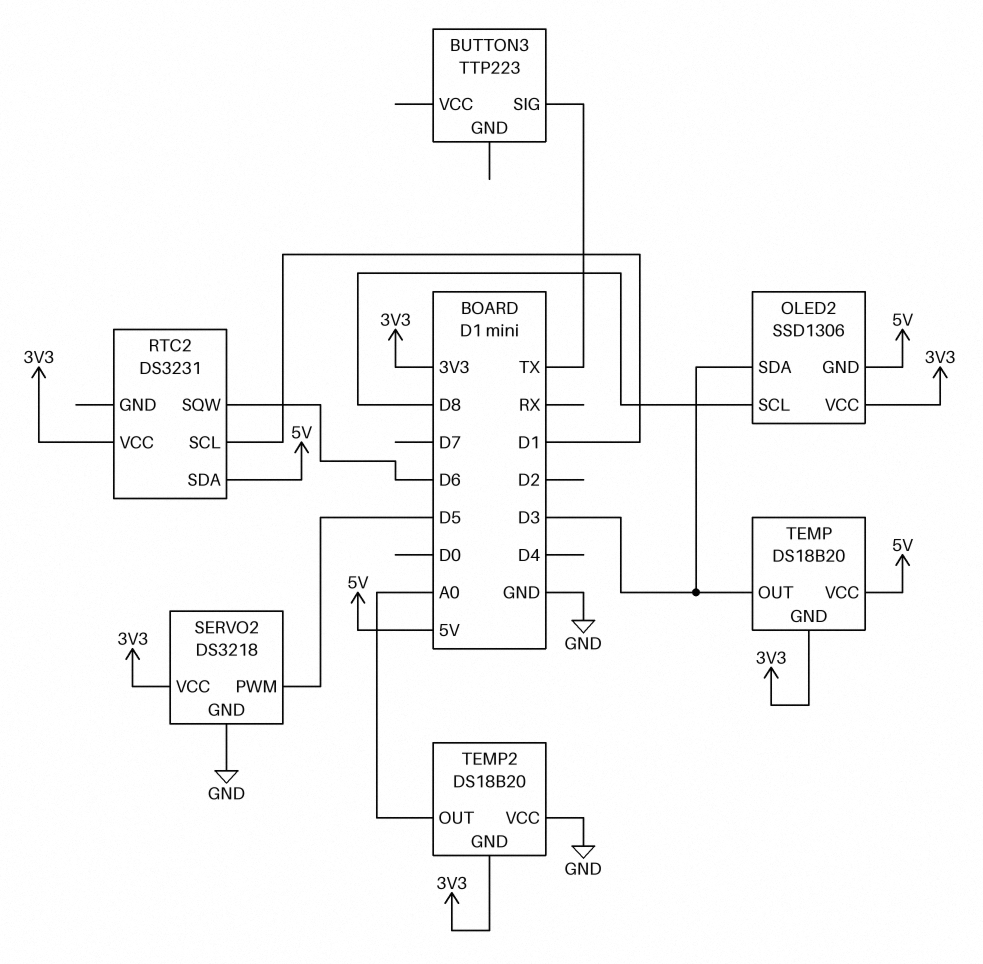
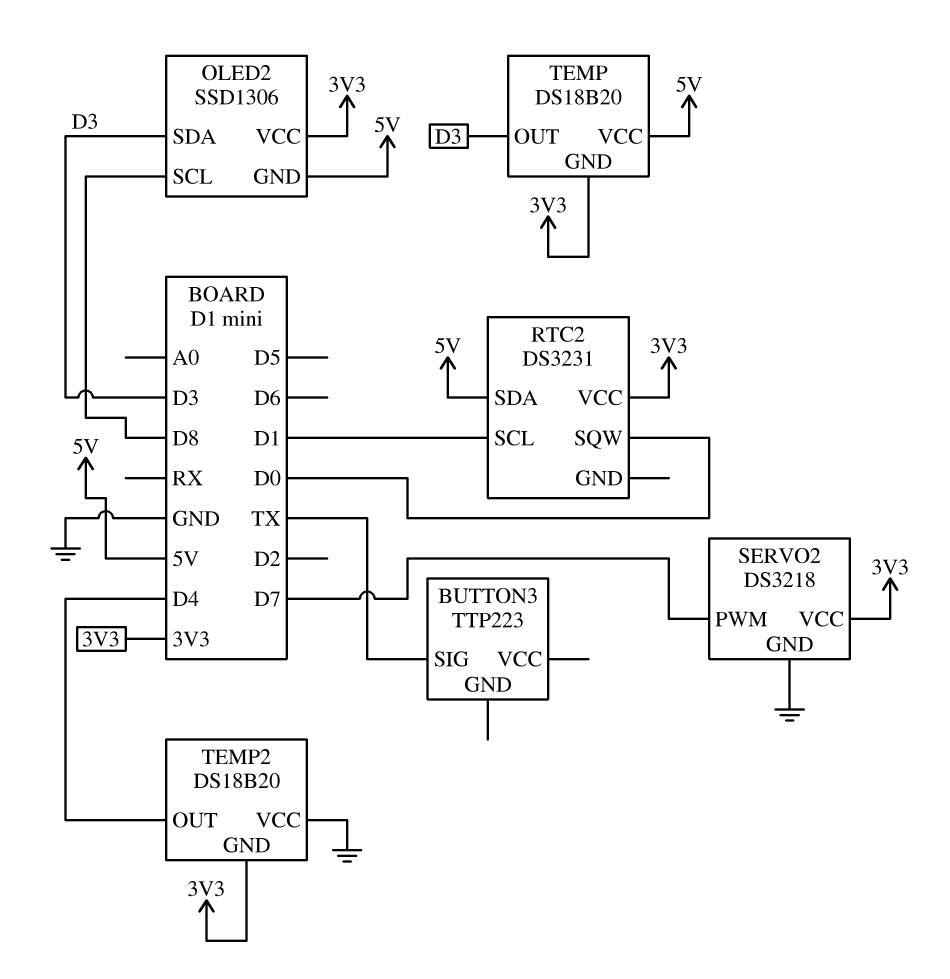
RTC2 pin SQW: D6 -> D0
SERVO2 pin PWM: D5 -> D7
TEMP2 pin OUT: A0 -> D4

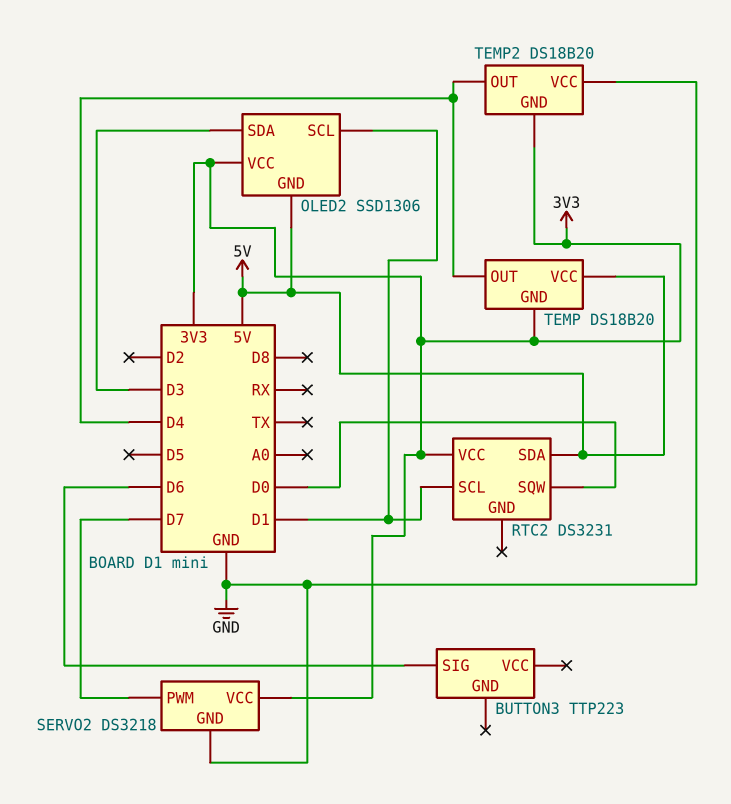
BUTTON3 pin SIG: TX -> D6
OLED2 pin SCL: D8 -> D1
TEMP pin OUT: D3 -> D4

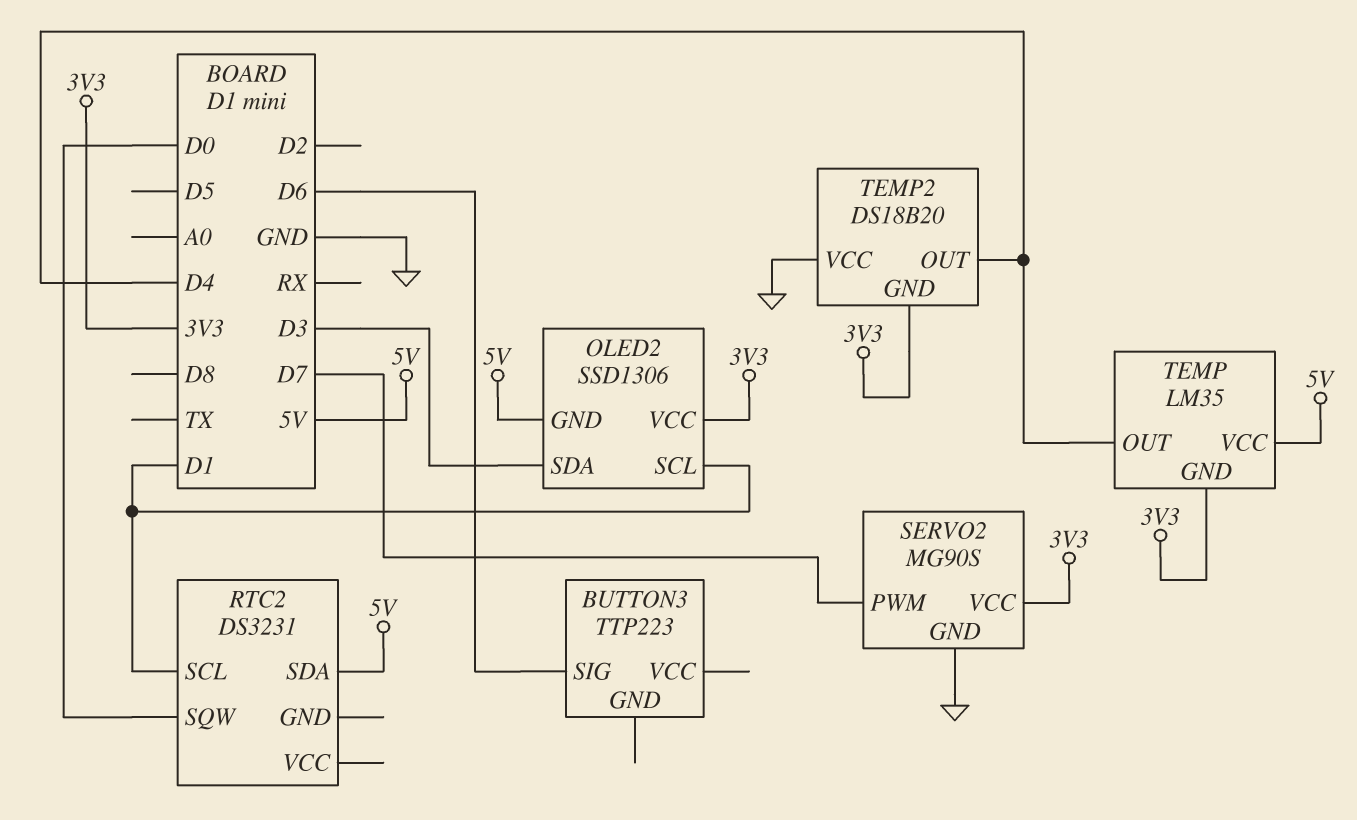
RTC2 pin VCC: 3V3 -> none
SERVO2: DS3218 -> MG90S
TEMP: DS18B20 -> LM35

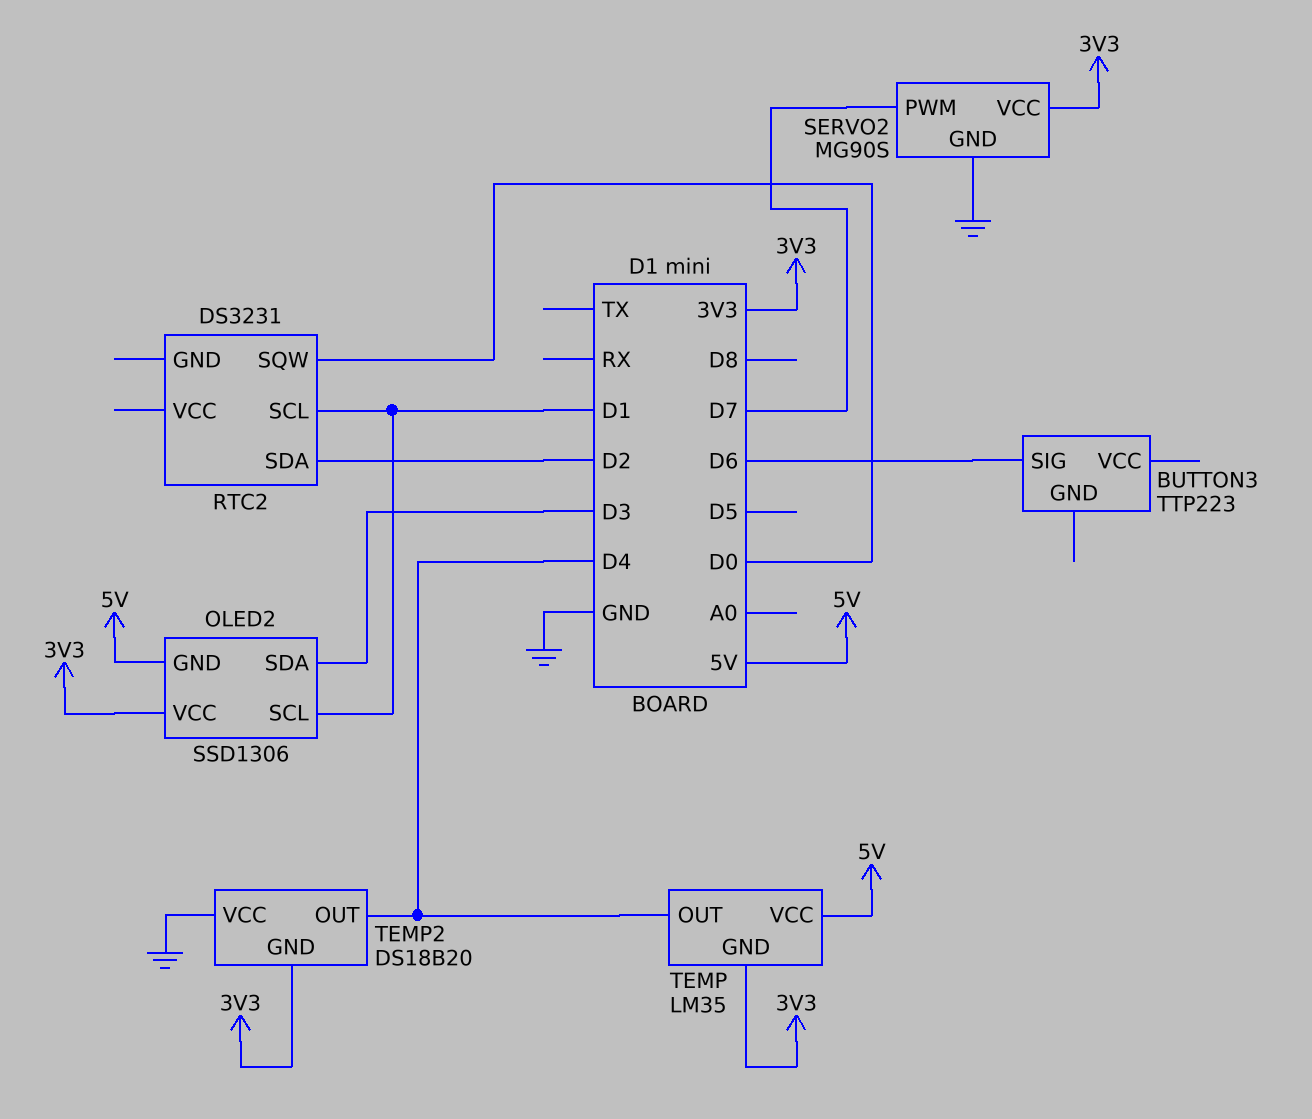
RTC2 pin SDA: 5V -> D2

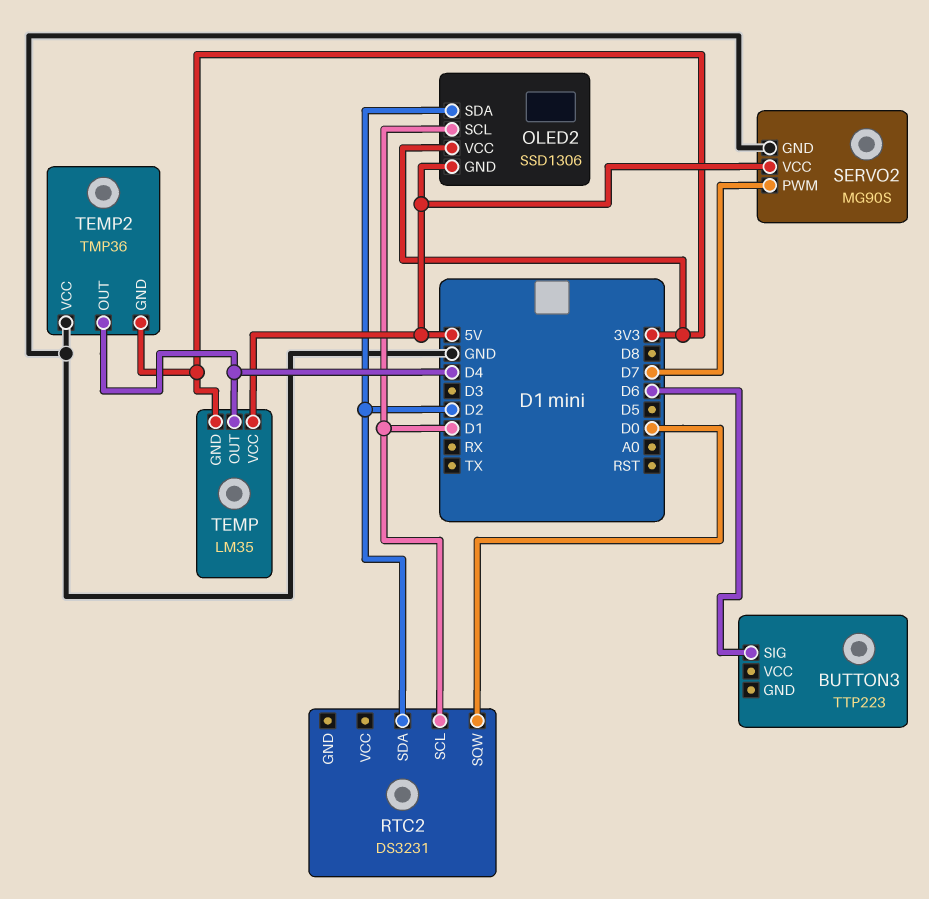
OLED2 pin SDA: D3 -> D2
SERVO2 pin VCC: 3V3 -> 5V
TEMP2: DS18B20 -> TMP36

